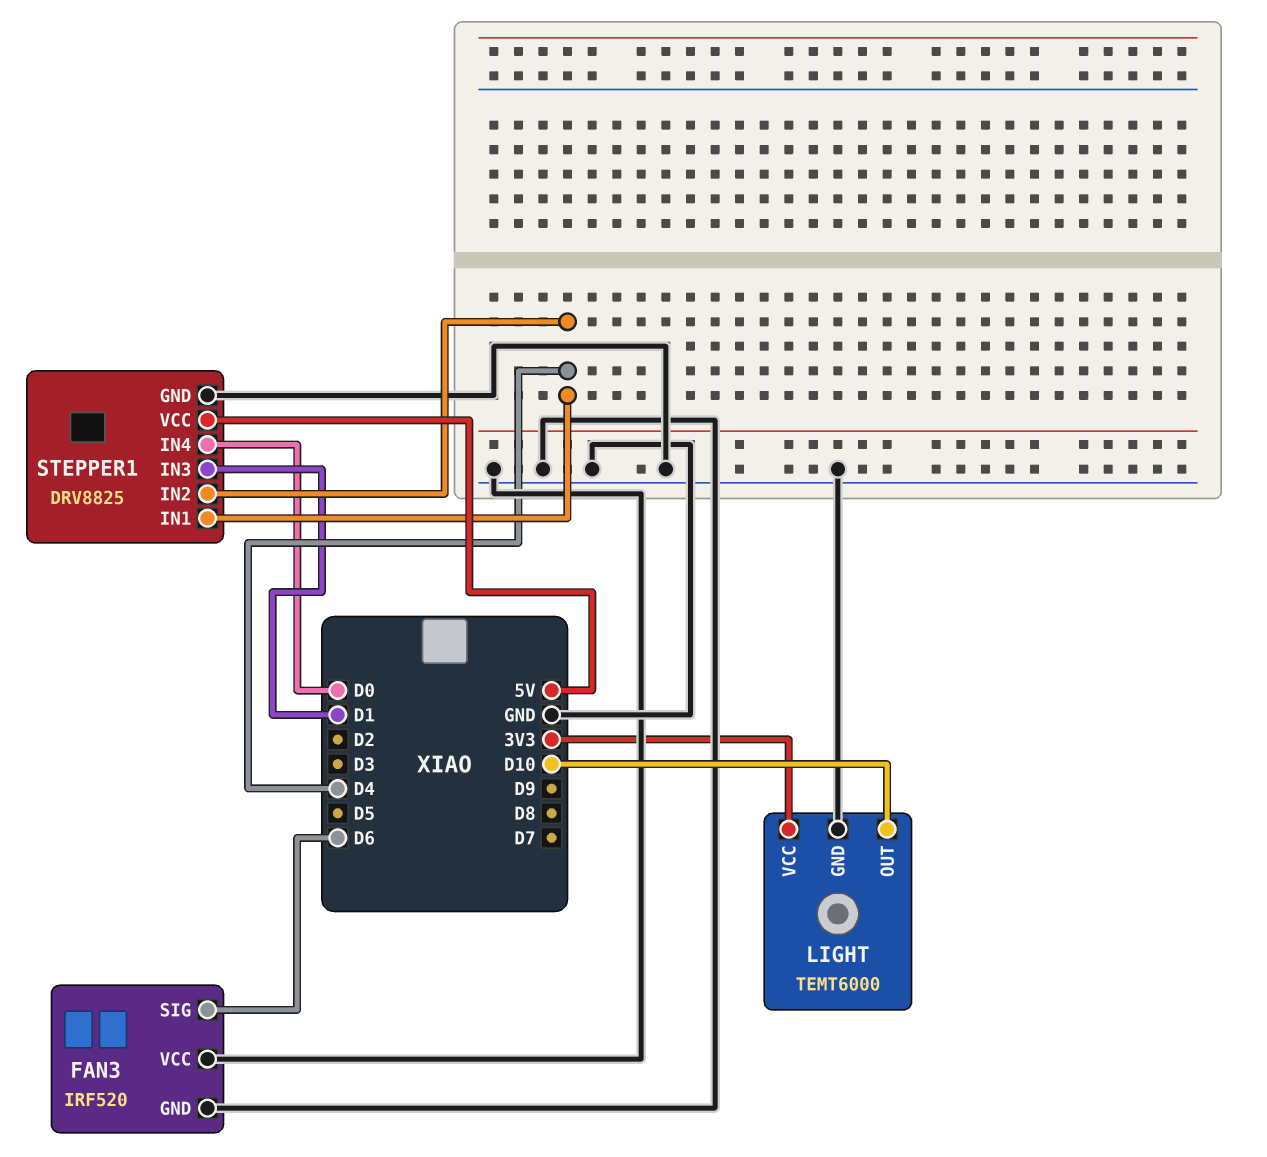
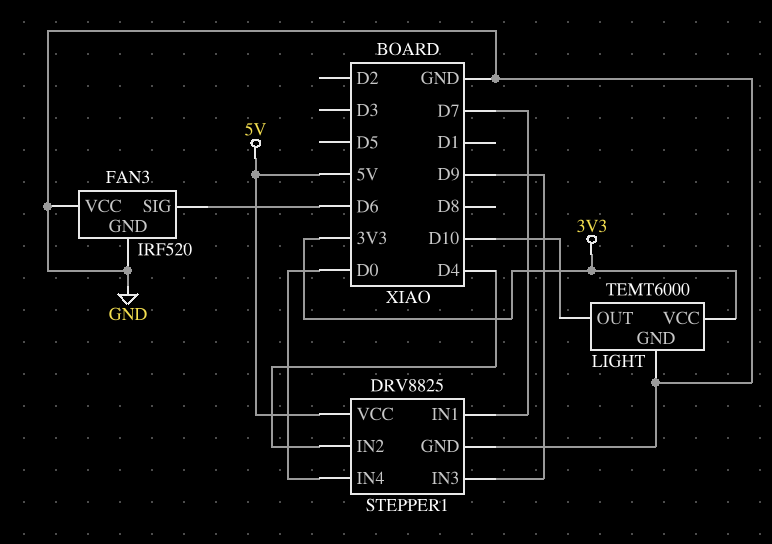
STEPPER1 pin IN1: D4 -> D7
STEPPER1 pin IN3: D1 -> D9

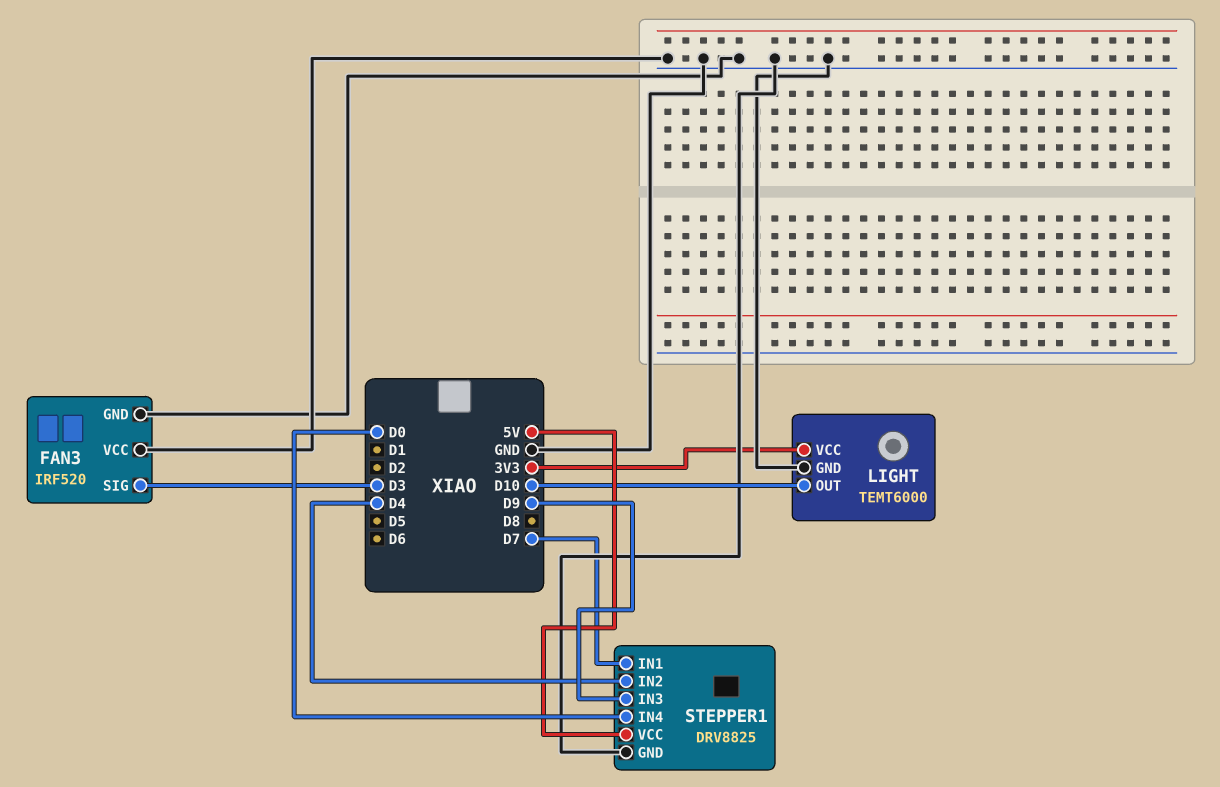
FAN3 pin SIG: D6 -> D3

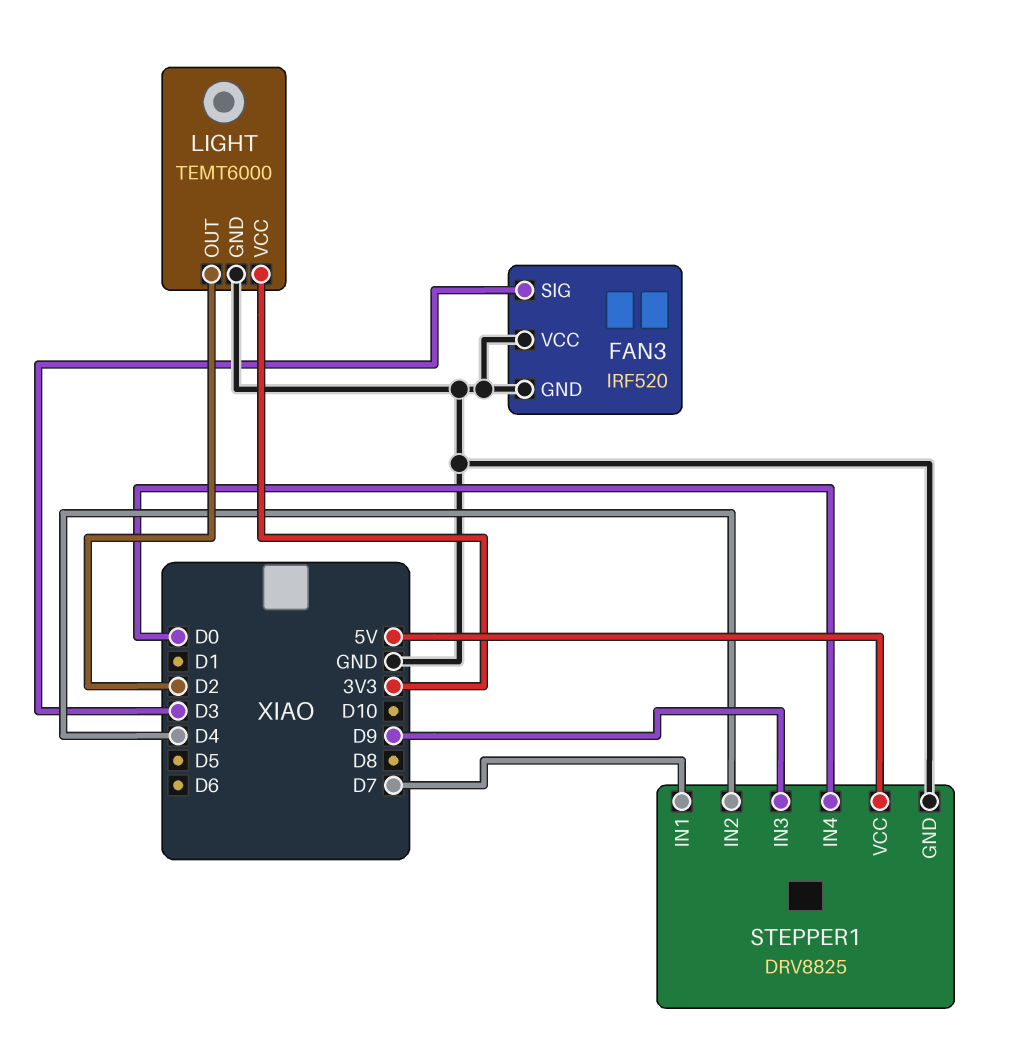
LIGHT pin OUT: D10 -> D2

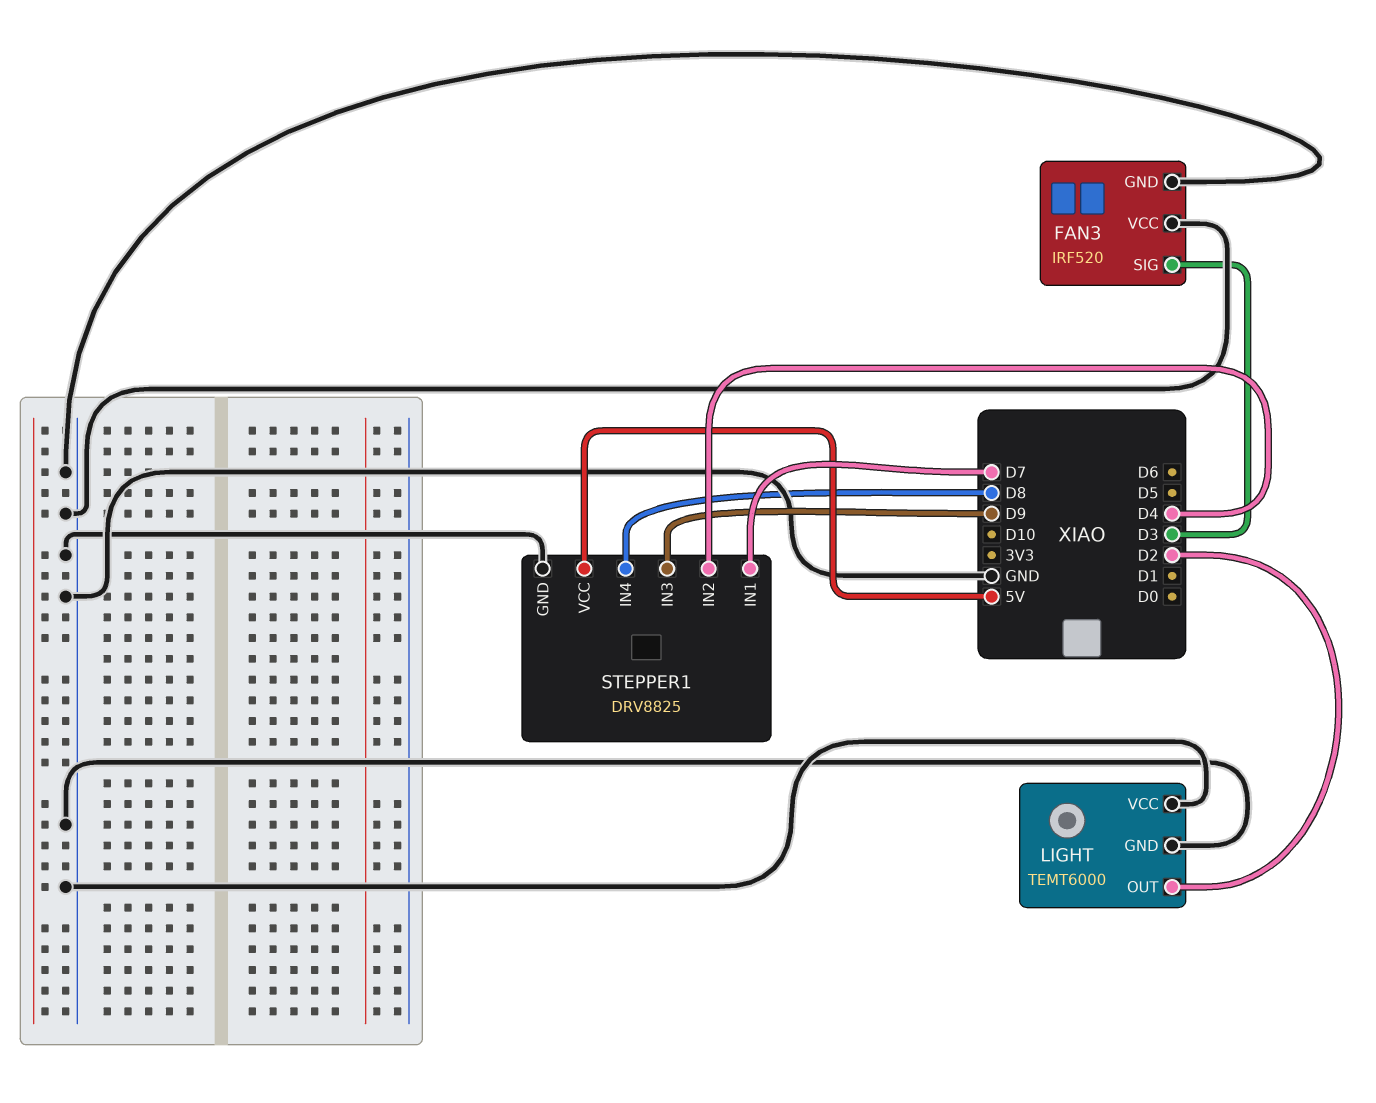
LIGHT pin VCC: 3V3 -> GND
STEPPER1 pin IN4: D0 -> D8

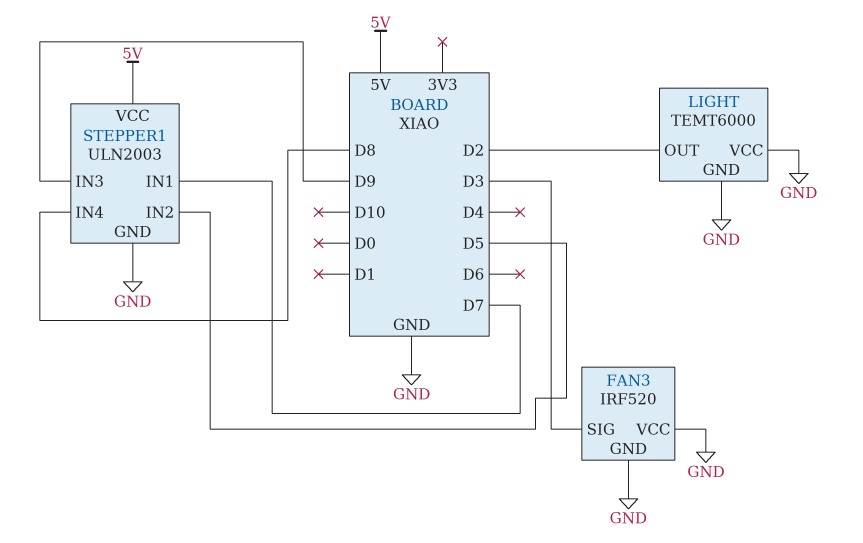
STEPPER1: DRV8825 -> ULN2003
STEPPER1 pin IN2: D4 -> D5

